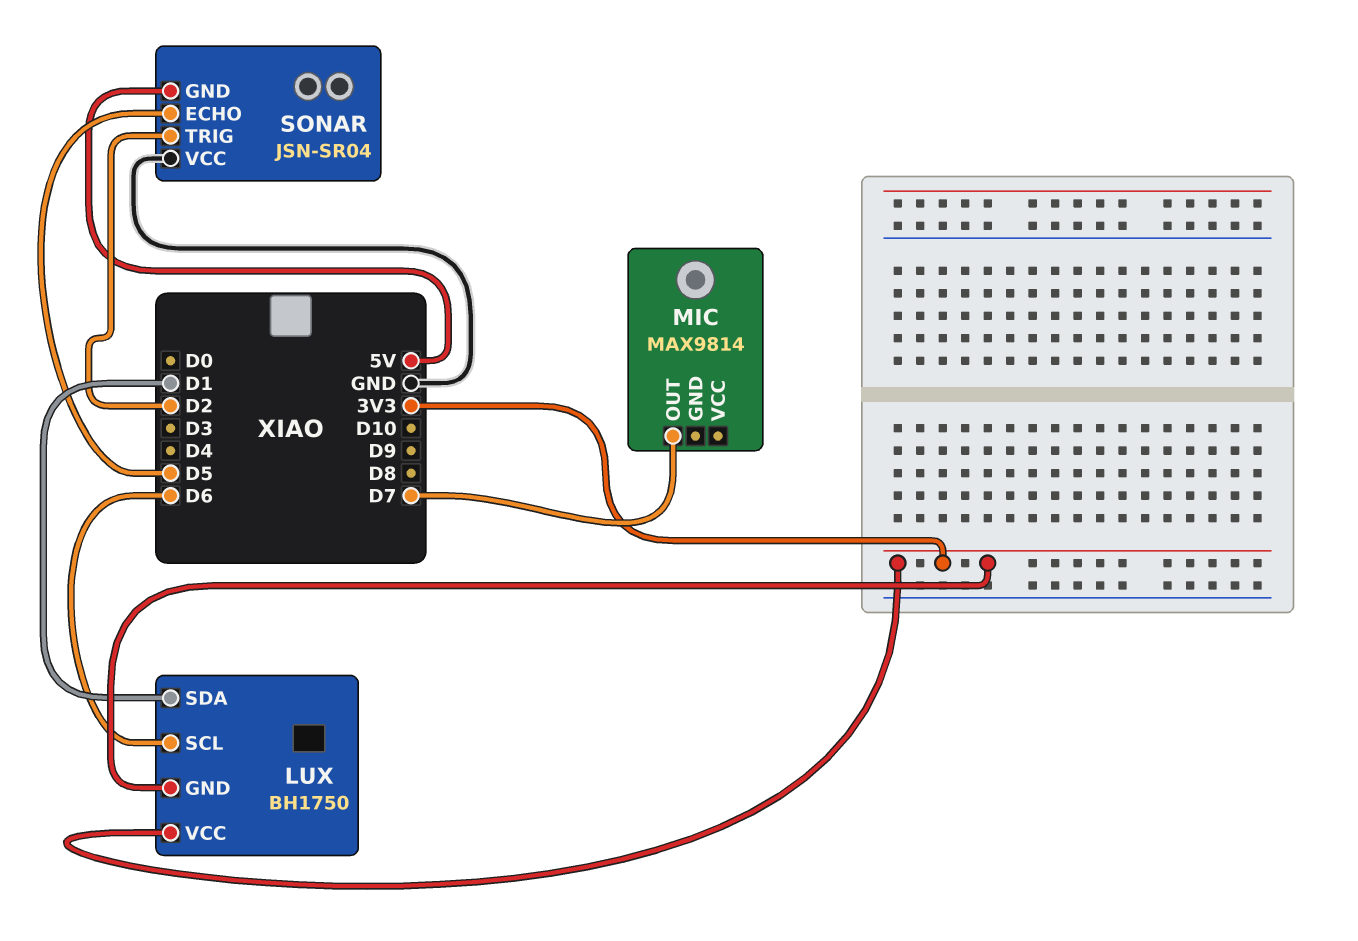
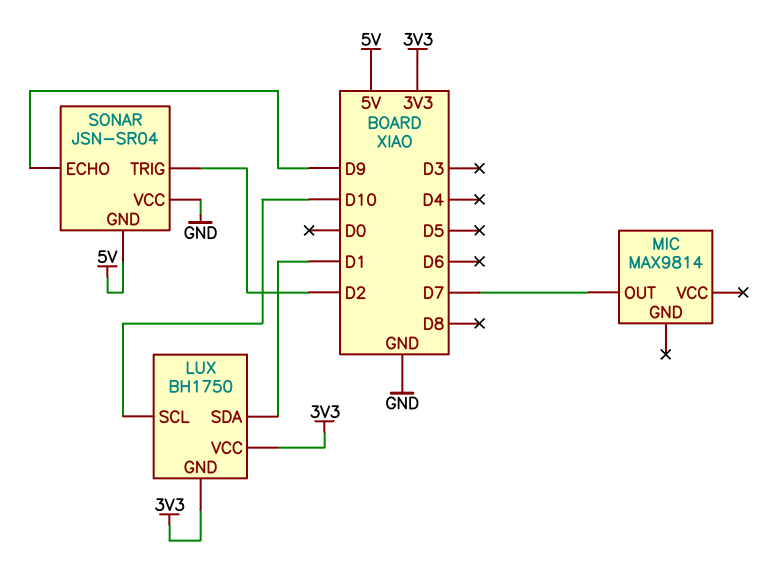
LUX pin SCL: D6 -> D10
SONAR pin ECHO: D5 -> D9

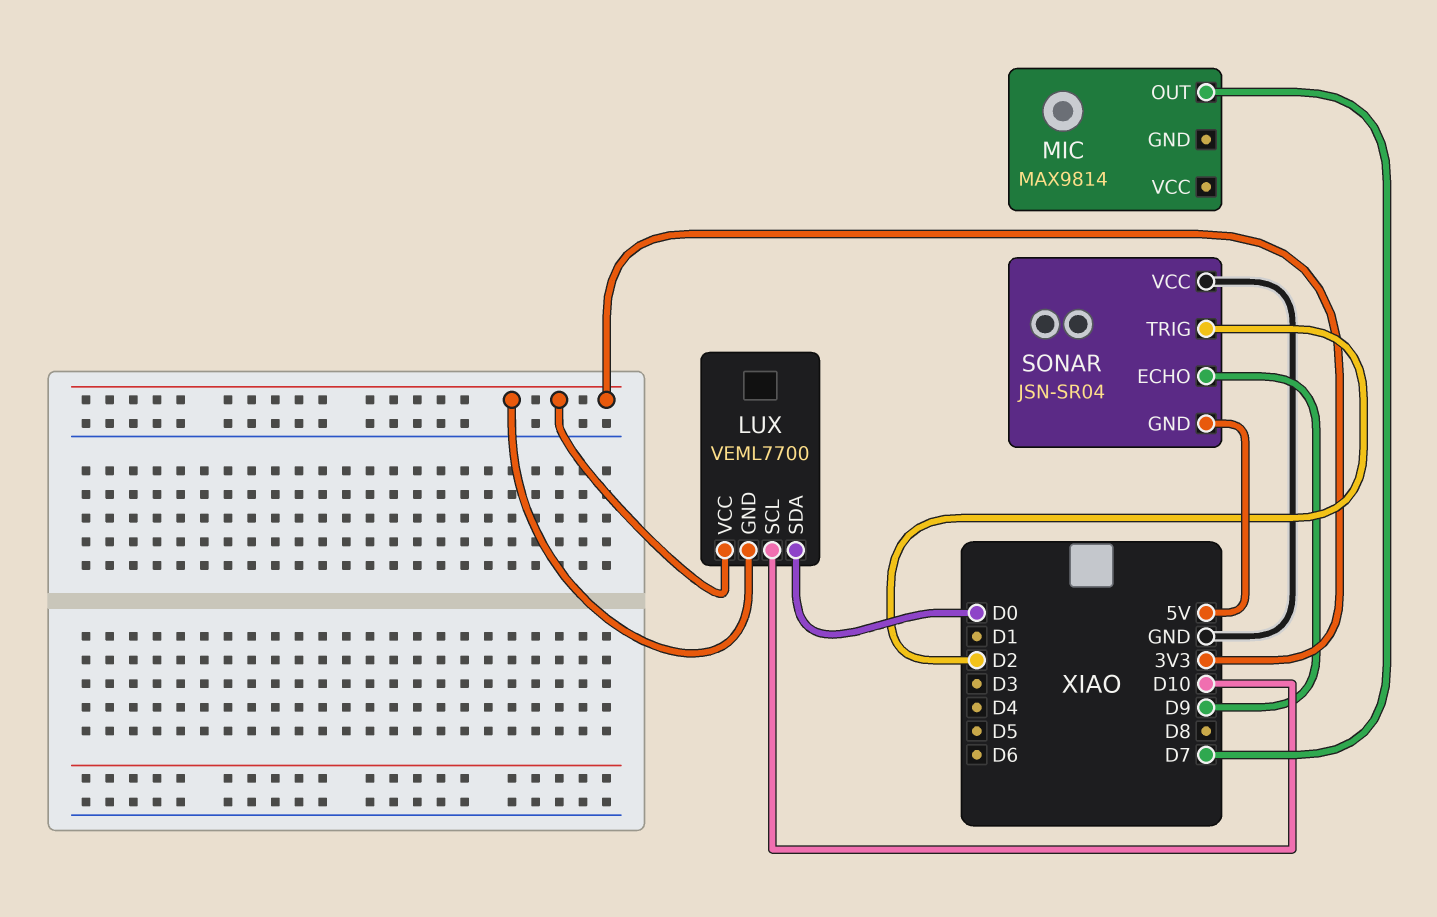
LUX: BH1750 -> VEML7700
LUX pin SDA: D1 -> D0

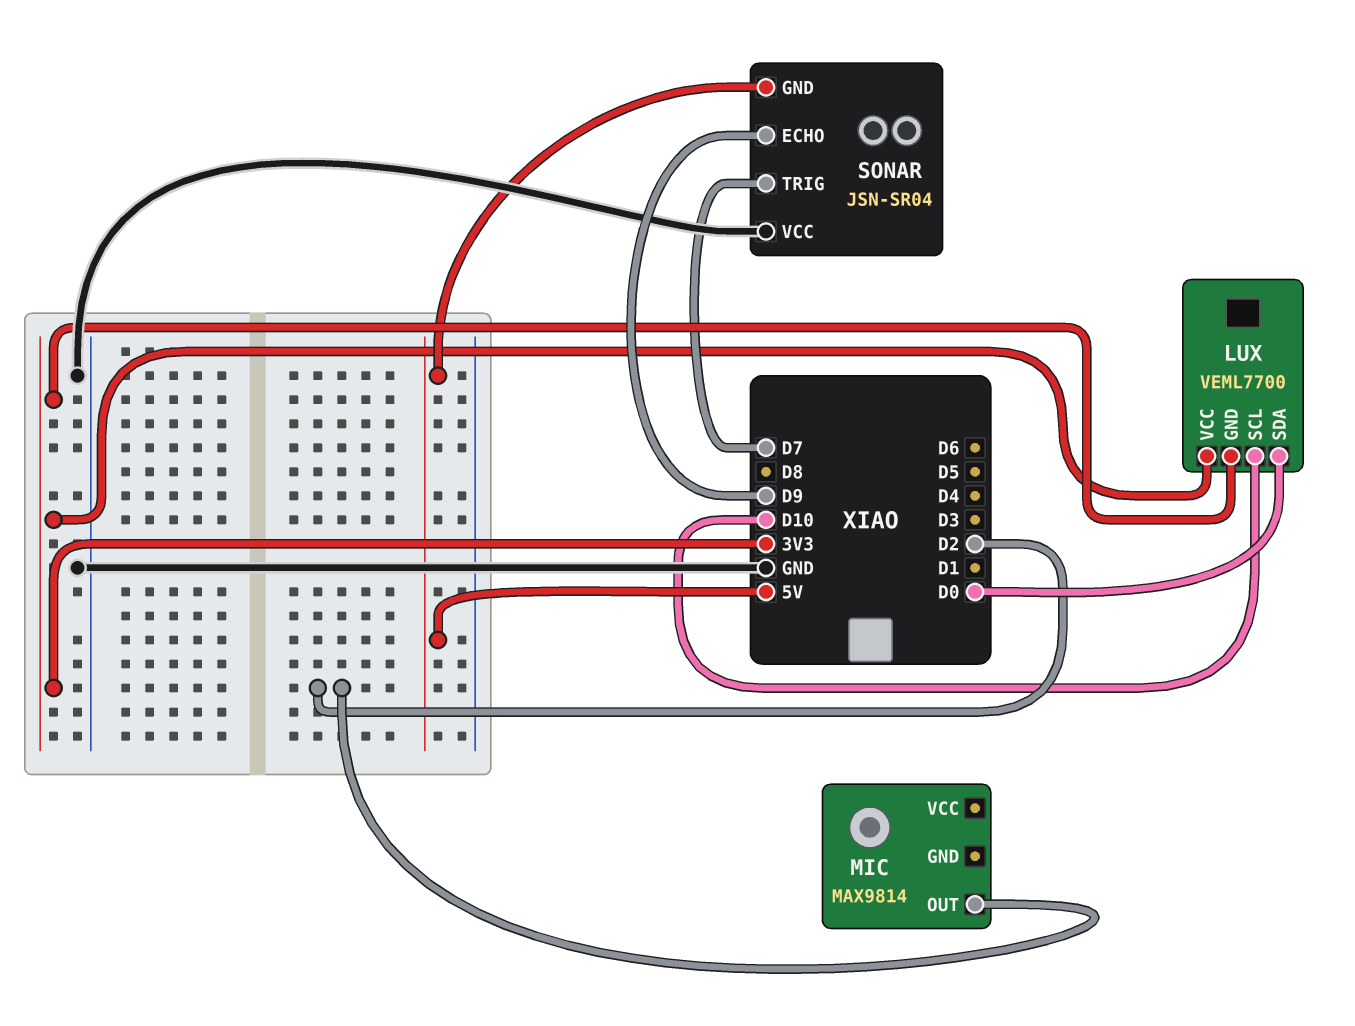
MIC pin OUT: D7 -> D2
SONAR pin TRIG: D2 -> D7

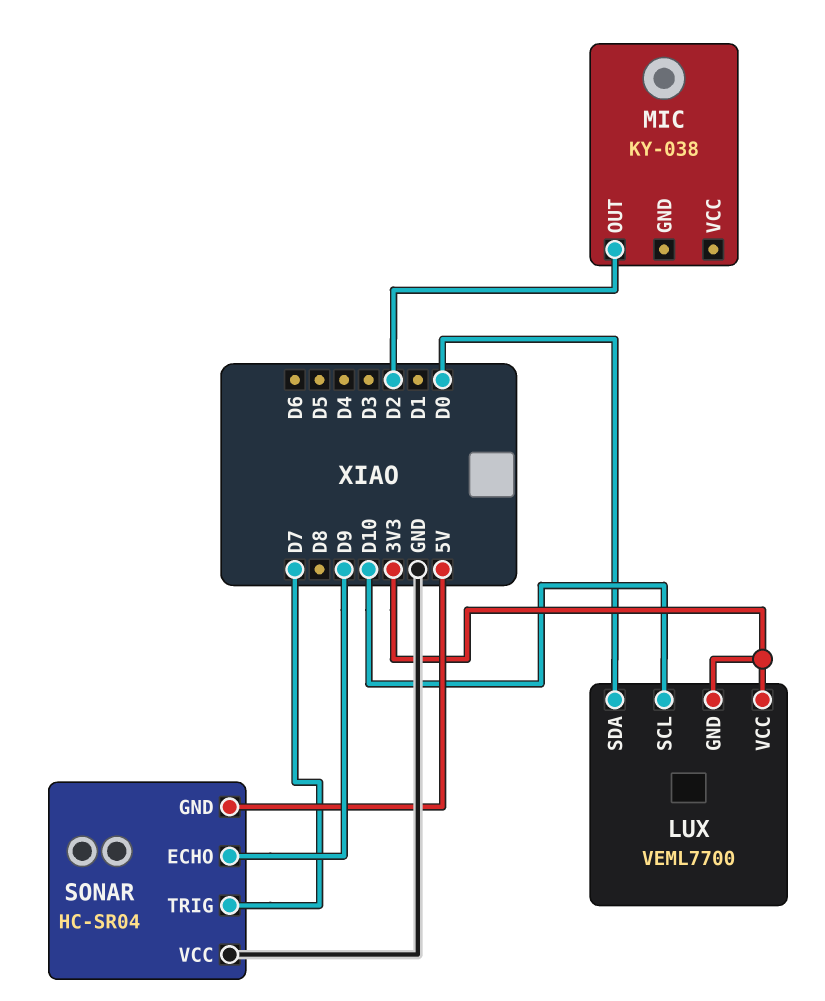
MIC: MAX9814 -> KY-038
SONAR: JSN-SR04 -> HC-SR04

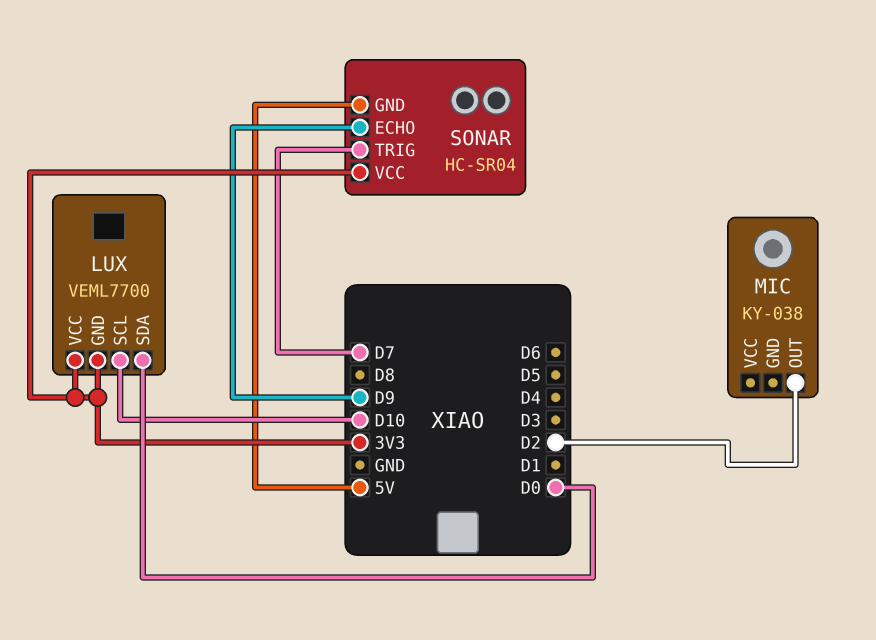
SONAR pin VCC: GND -> 3V3

